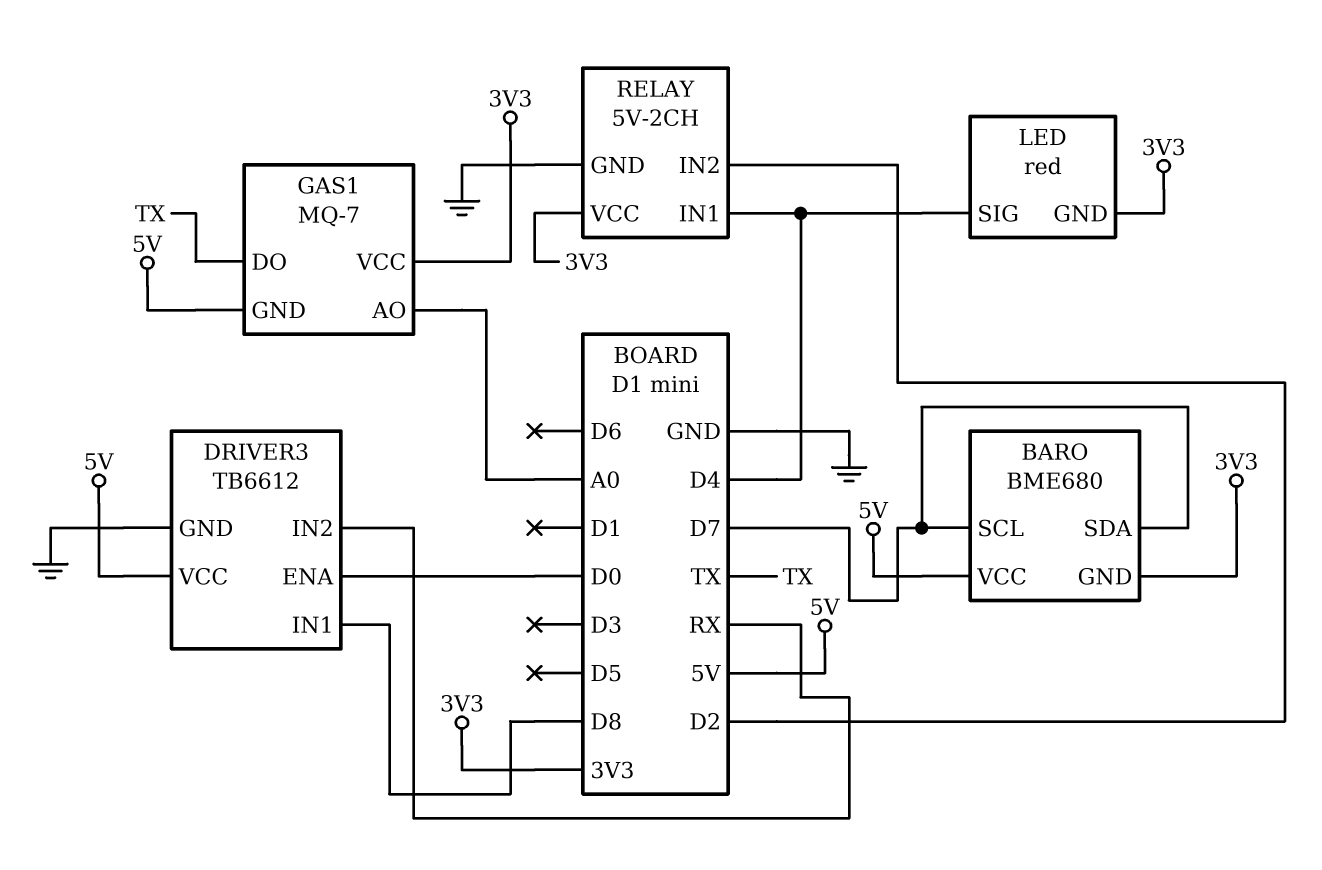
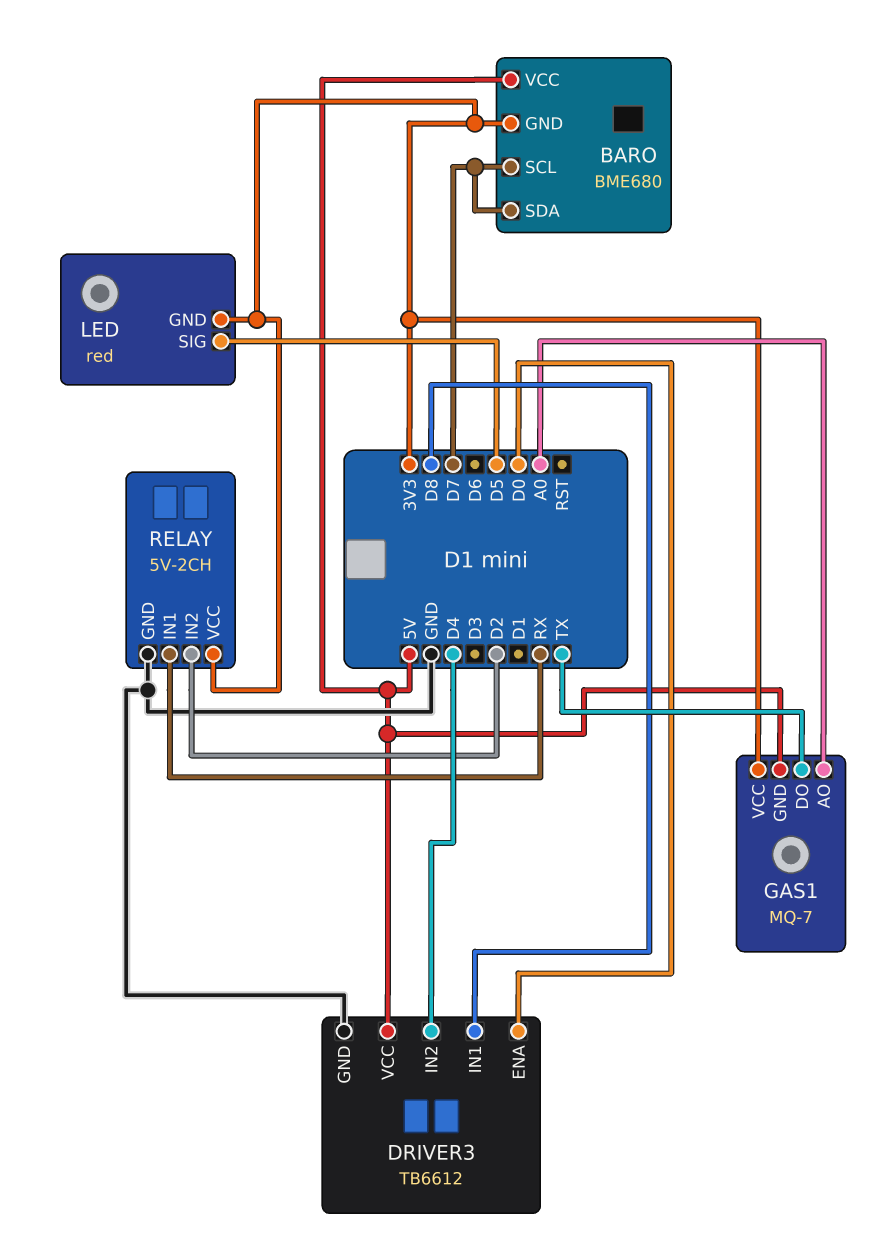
DRIVER3 pin IN2: RX -> D4
LED pin SIG: D4 -> D5
RELAY pin IN1: D4 -> RX

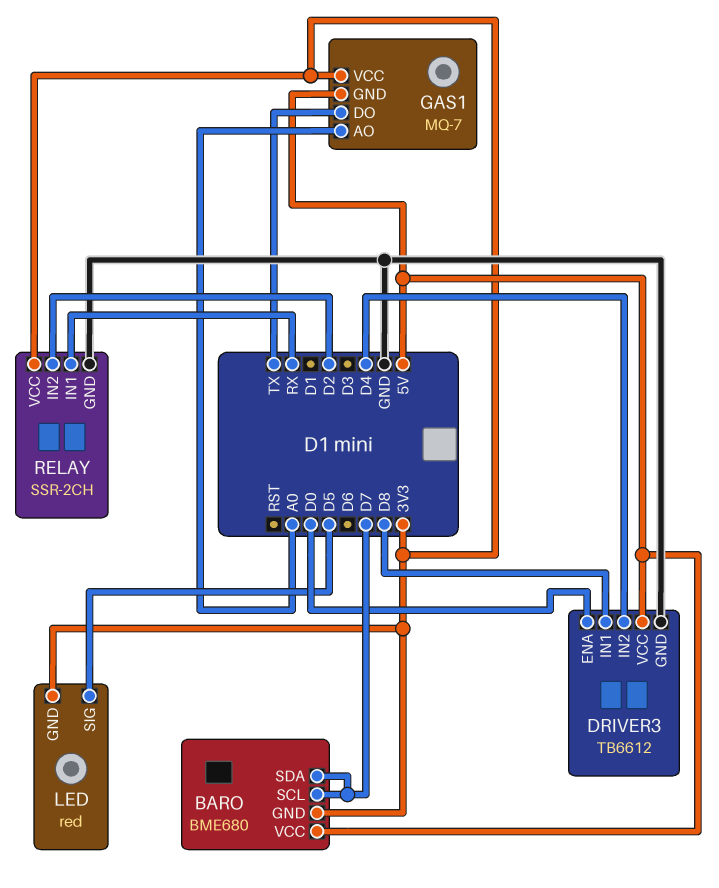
RELAY: 5V-2CH -> SSR-2CH

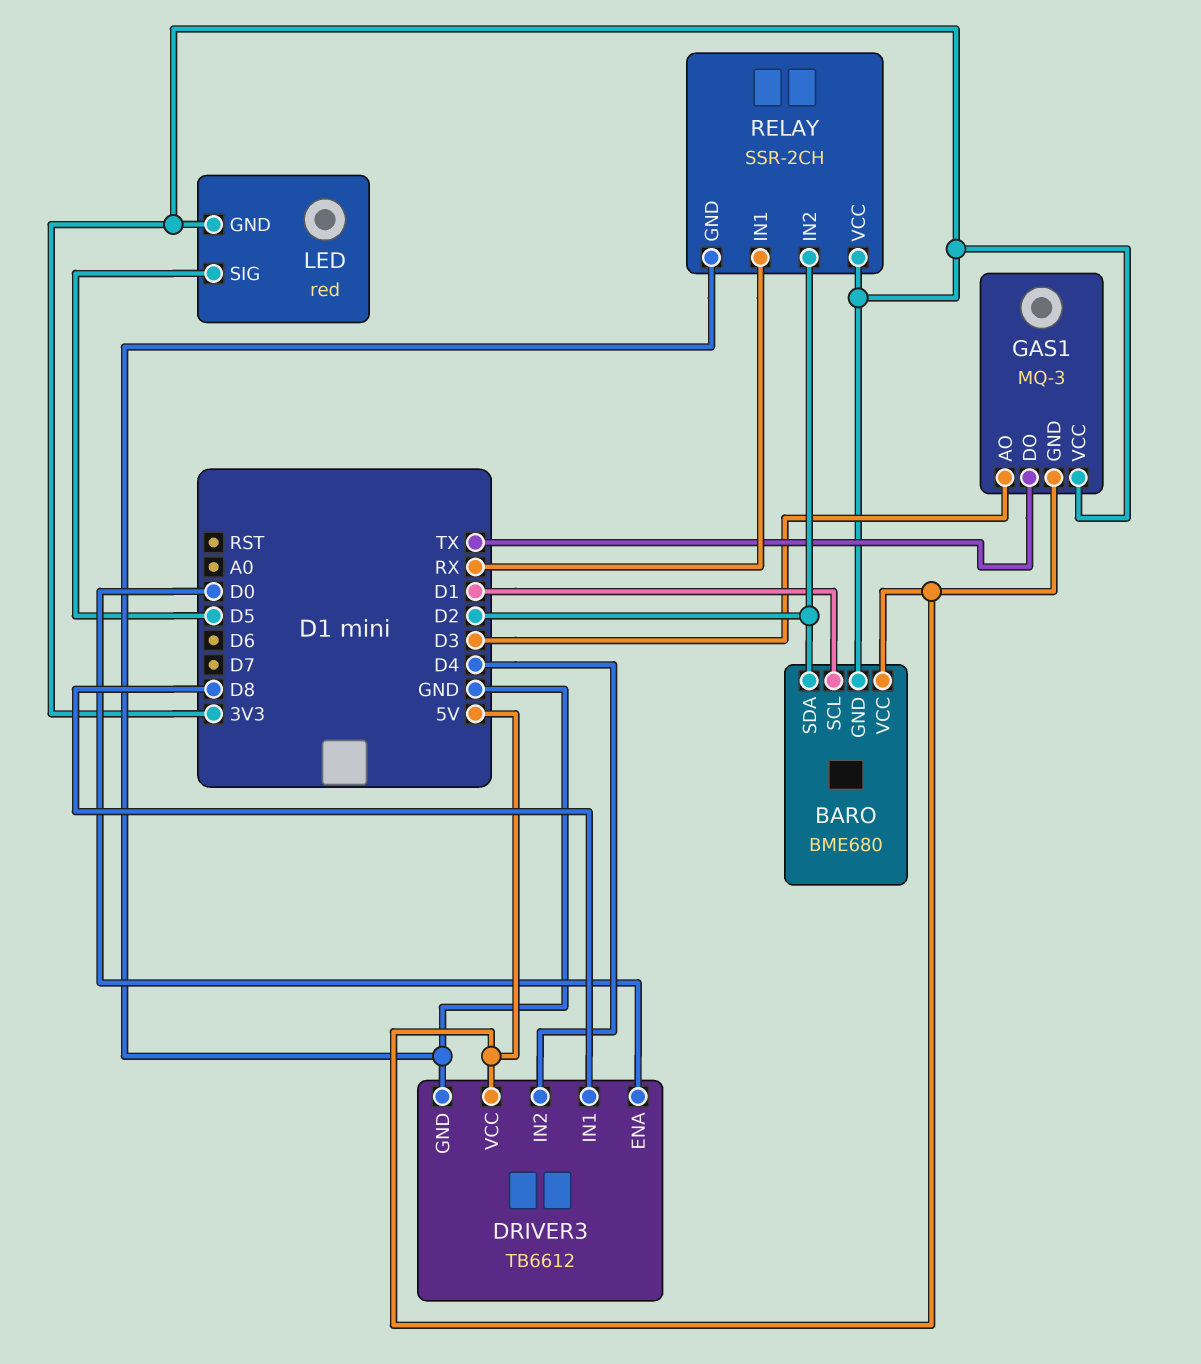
BARO pin SCL: D7 -> D1
BARO pin SDA: D7 -> D2
GAS1: MQ-7 -> MQ-3
GAS1 pin AO: A0 -> D3

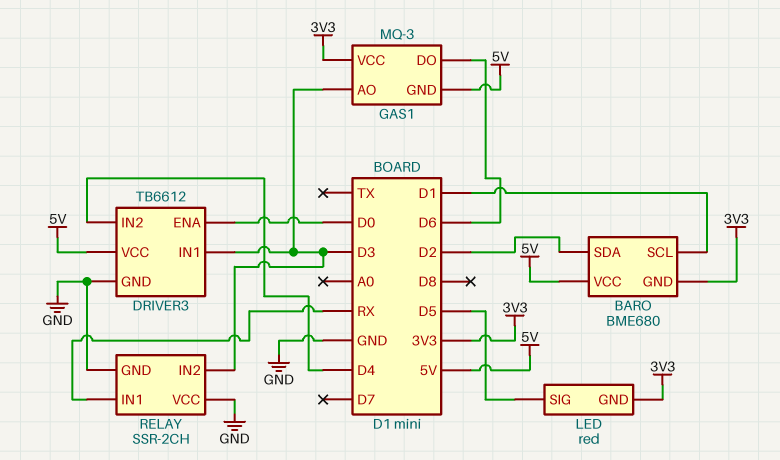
DRIVER3 pin IN1: D8 -> D3
GAS1 pin DO: TX -> D6
RELAY pin IN2: D2 -> D3
RELAY pin VCC: 3V3 -> GND

